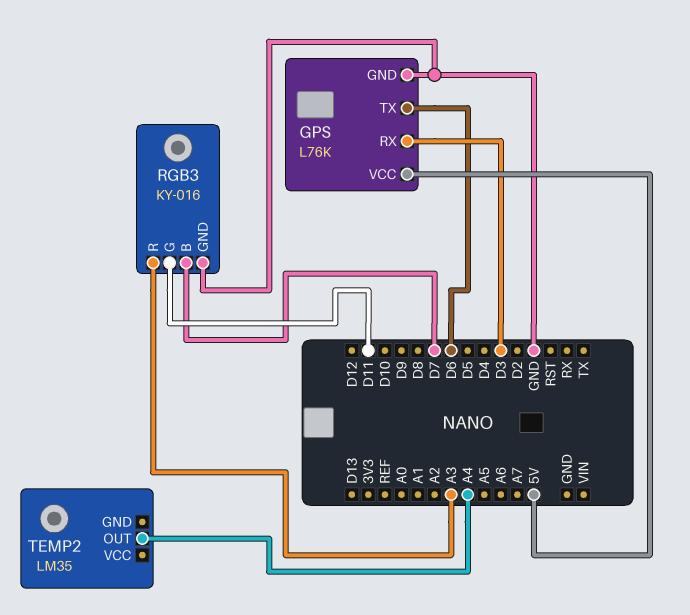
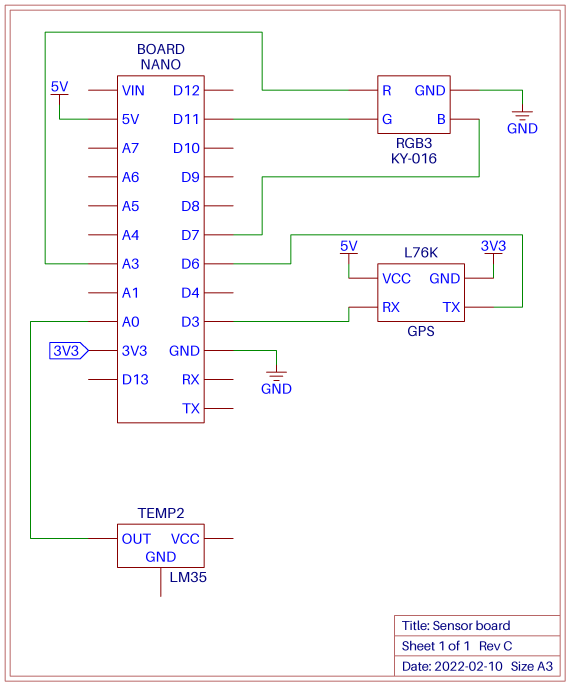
GPS pin GND: GND -> 3V3
TEMP2 pin OUT: A4 -> A0

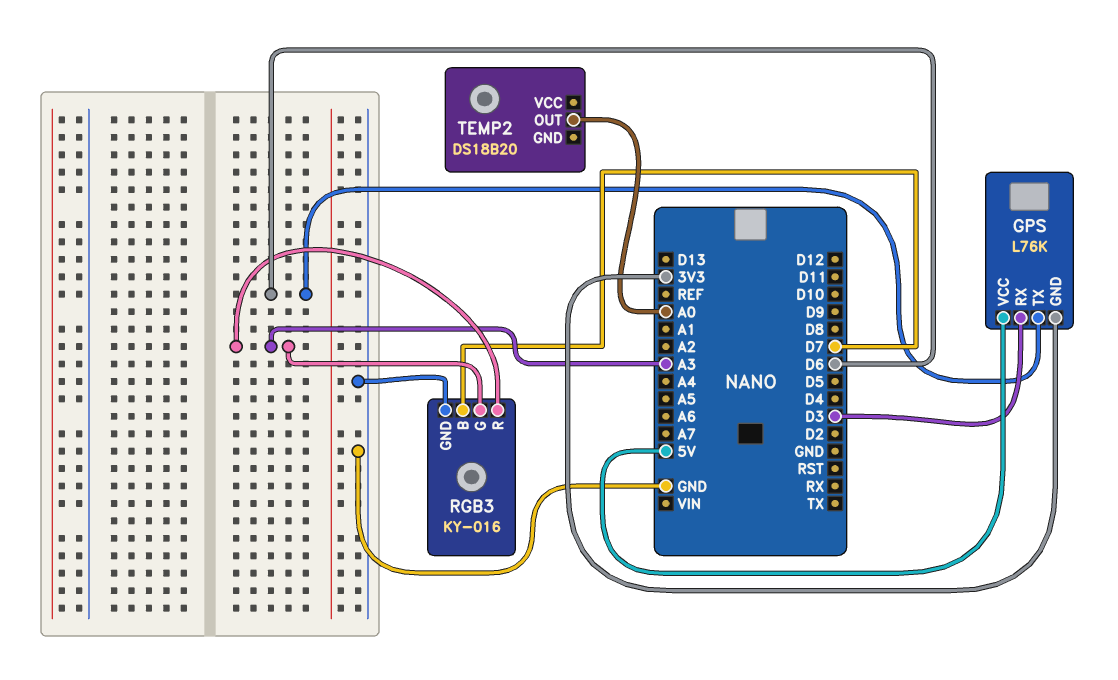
RGB3 pin G: D11 -> A3
TEMP2: LM35 -> DS18B20

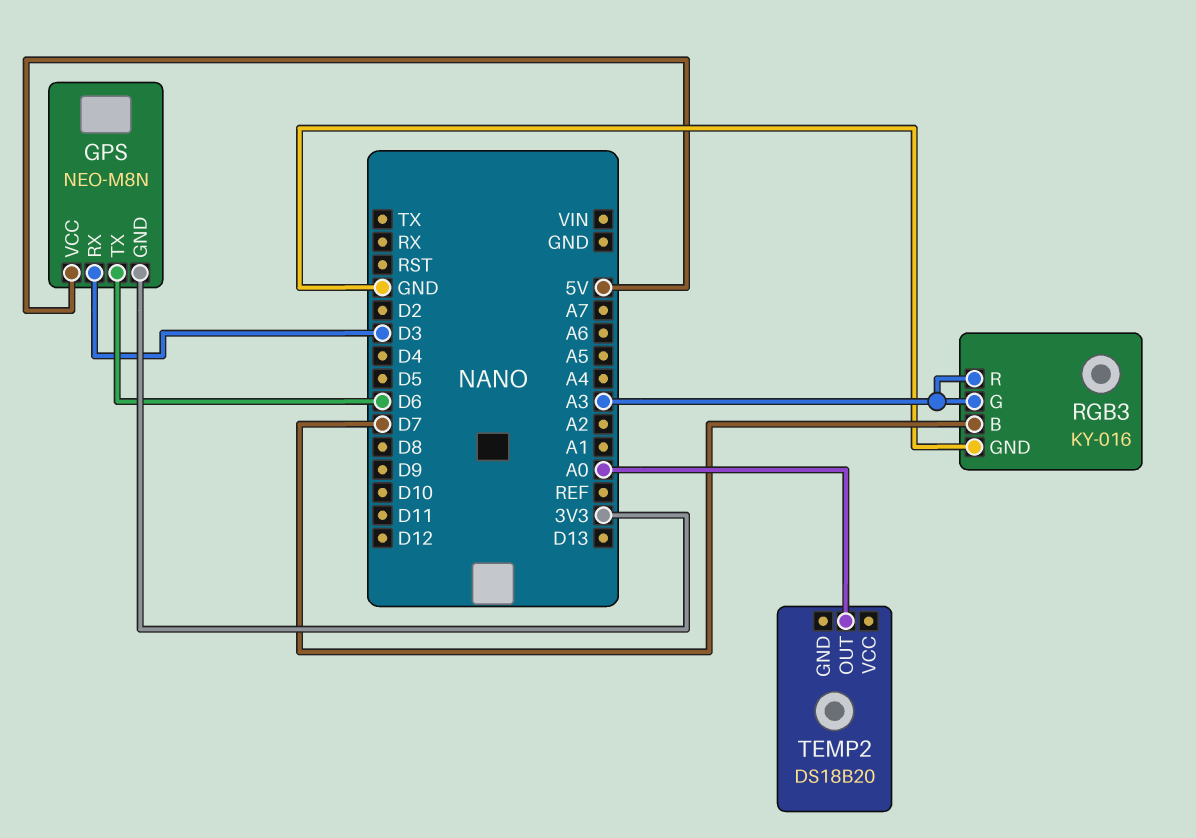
GPS: L76K -> NEO-M8N

